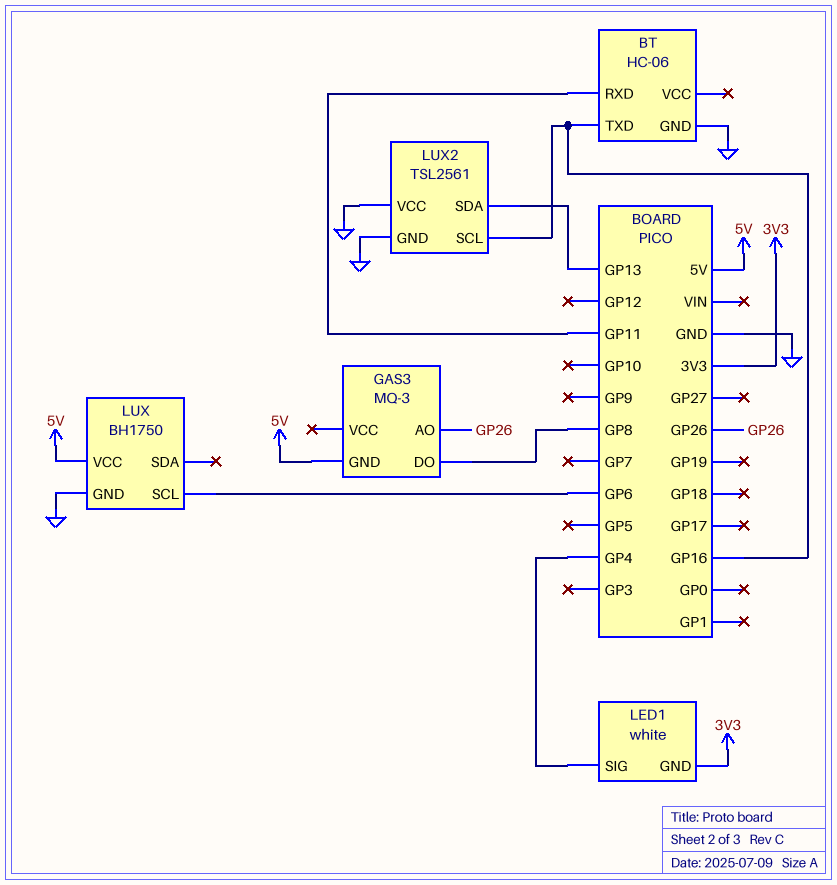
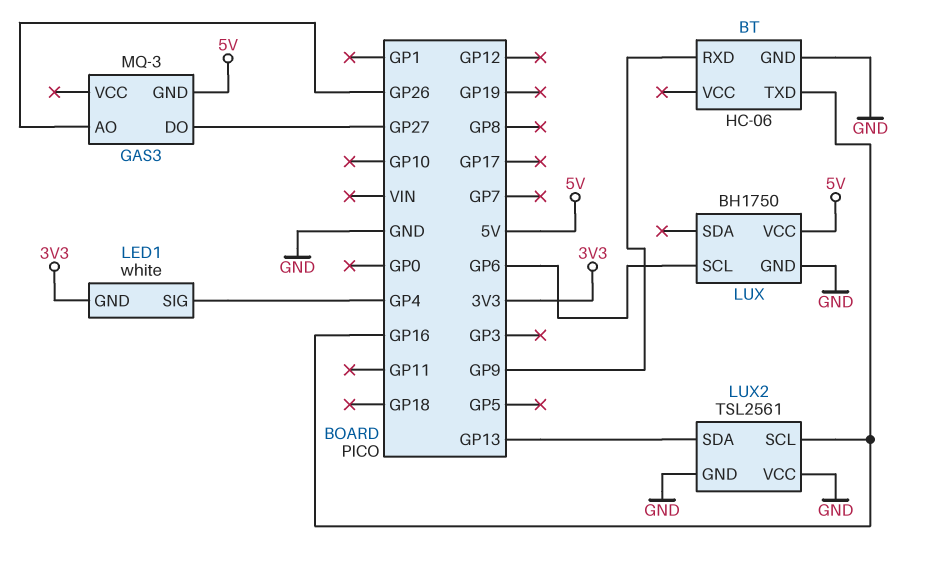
BT pin RXD: GP11 -> GP9
GAS3 pin DO: GP8 -> GP27

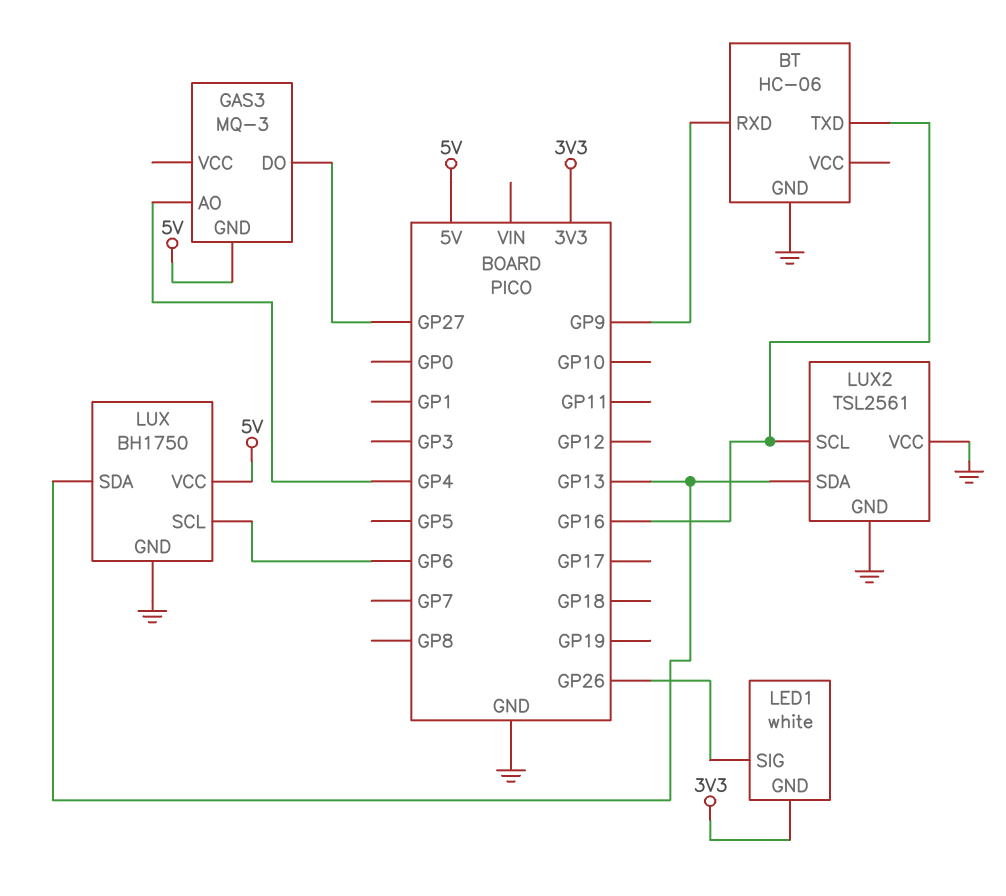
GAS3 pin AO: GP26 -> GP4
LED1 pin SIG: GP4 -> GP26
LUX pin SDA: none -> GP13

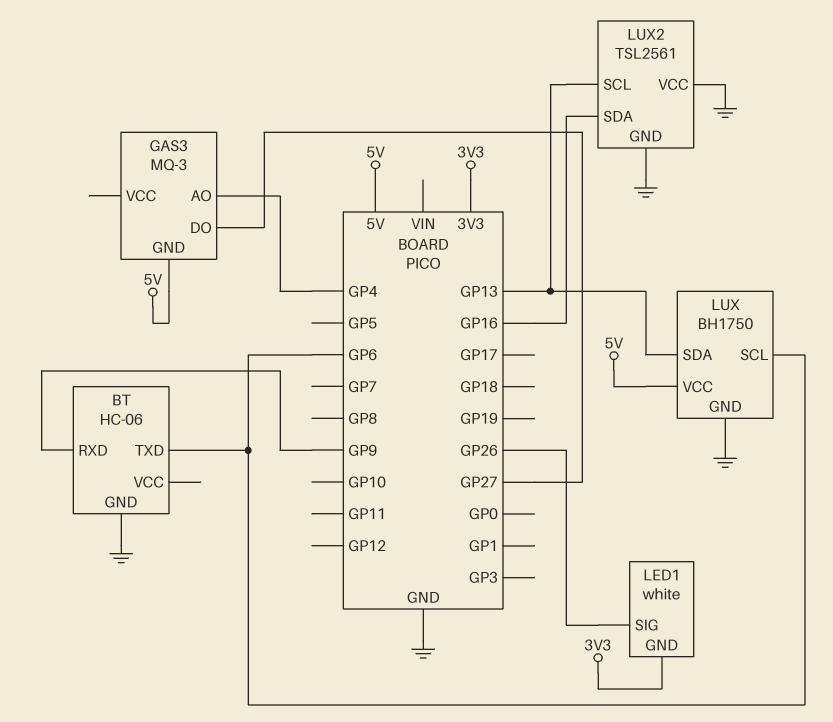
BT pin TXD: GP16 -> GP6
LUX2 pin SCL: GP16 -> GP13
LUX2 pin SDA: GP13 -> GP16

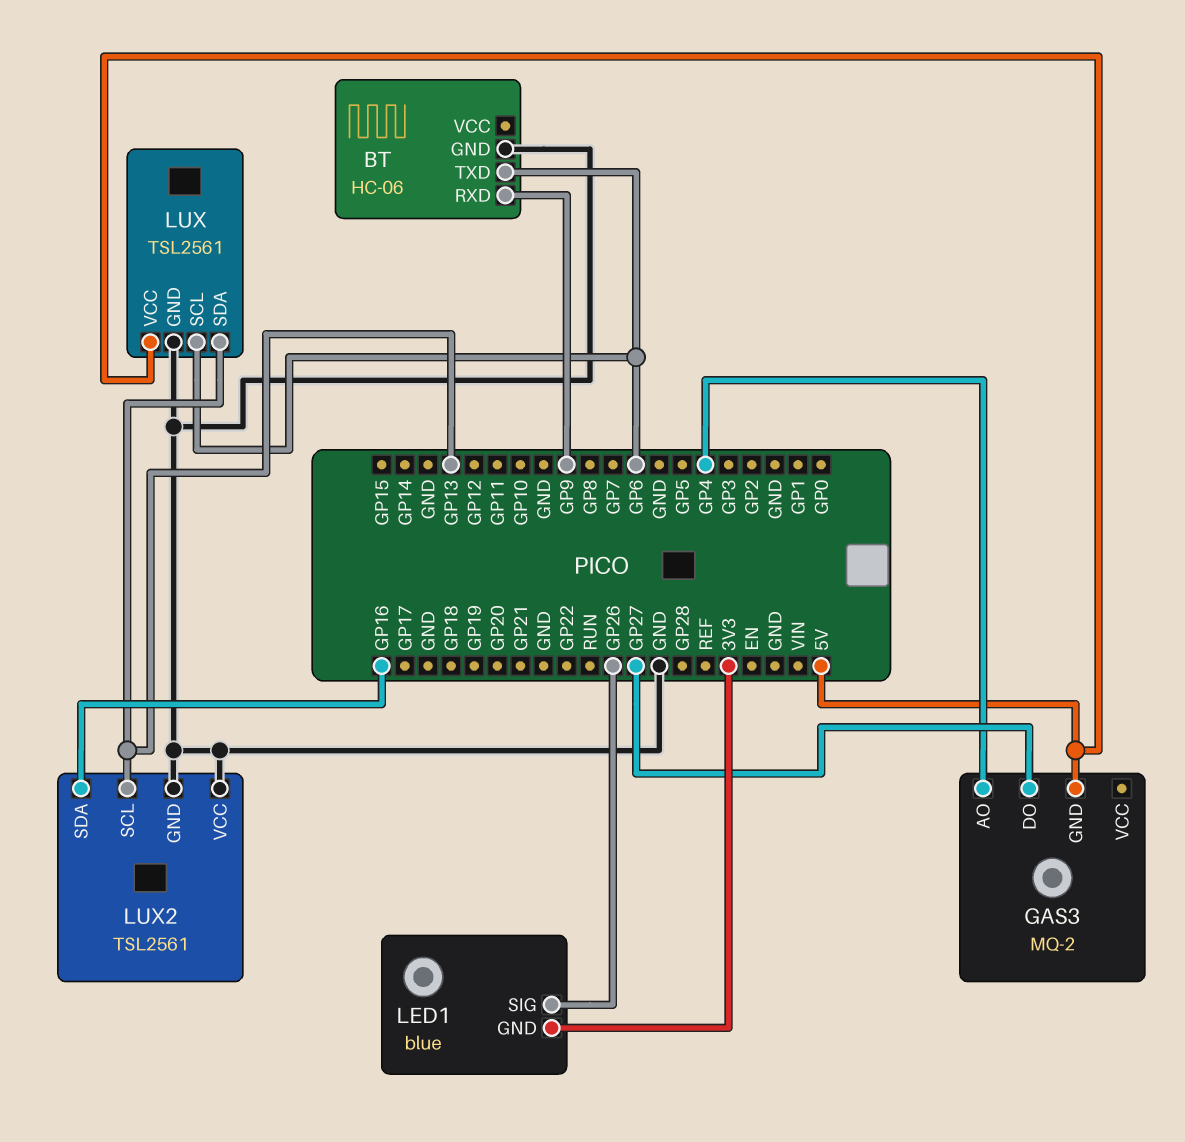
GAS3: MQ-3 -> MQ-2
LED1: white -> blue
LUX: BH1750 -> TSL2561

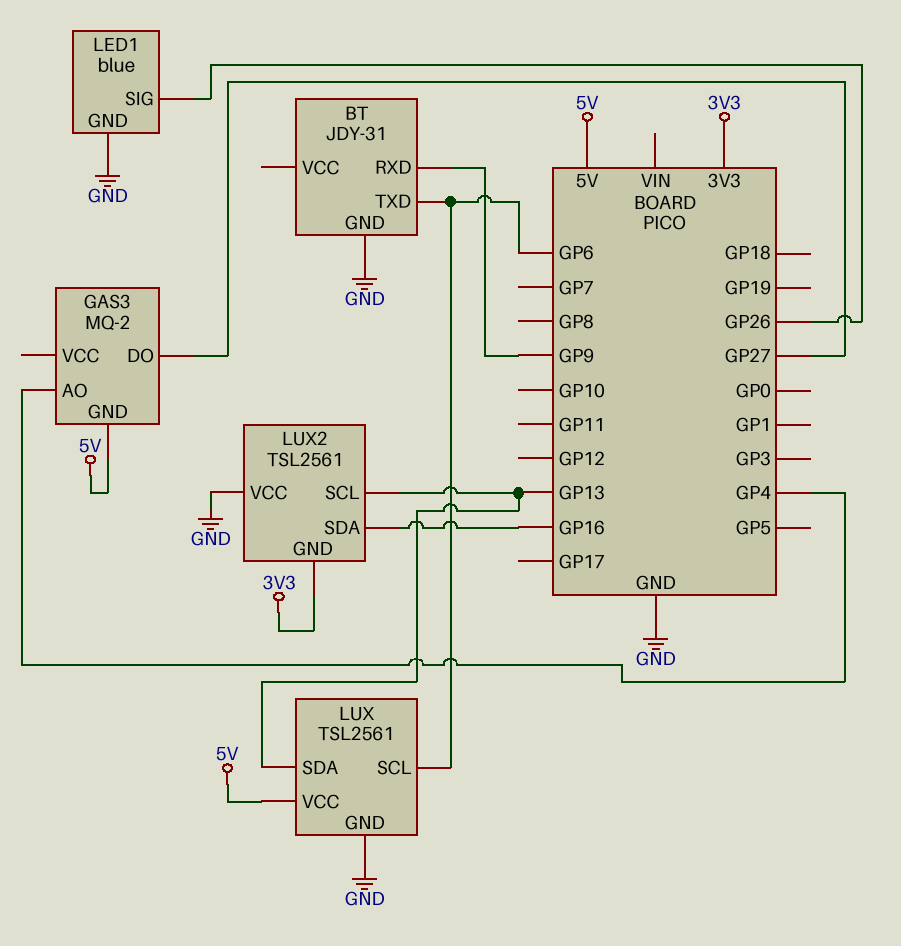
BT: HC-06 -> JDY-31
LED1 pin GND: 3V3 -> GND
LUX2 pin GND: GND -> 3V3

